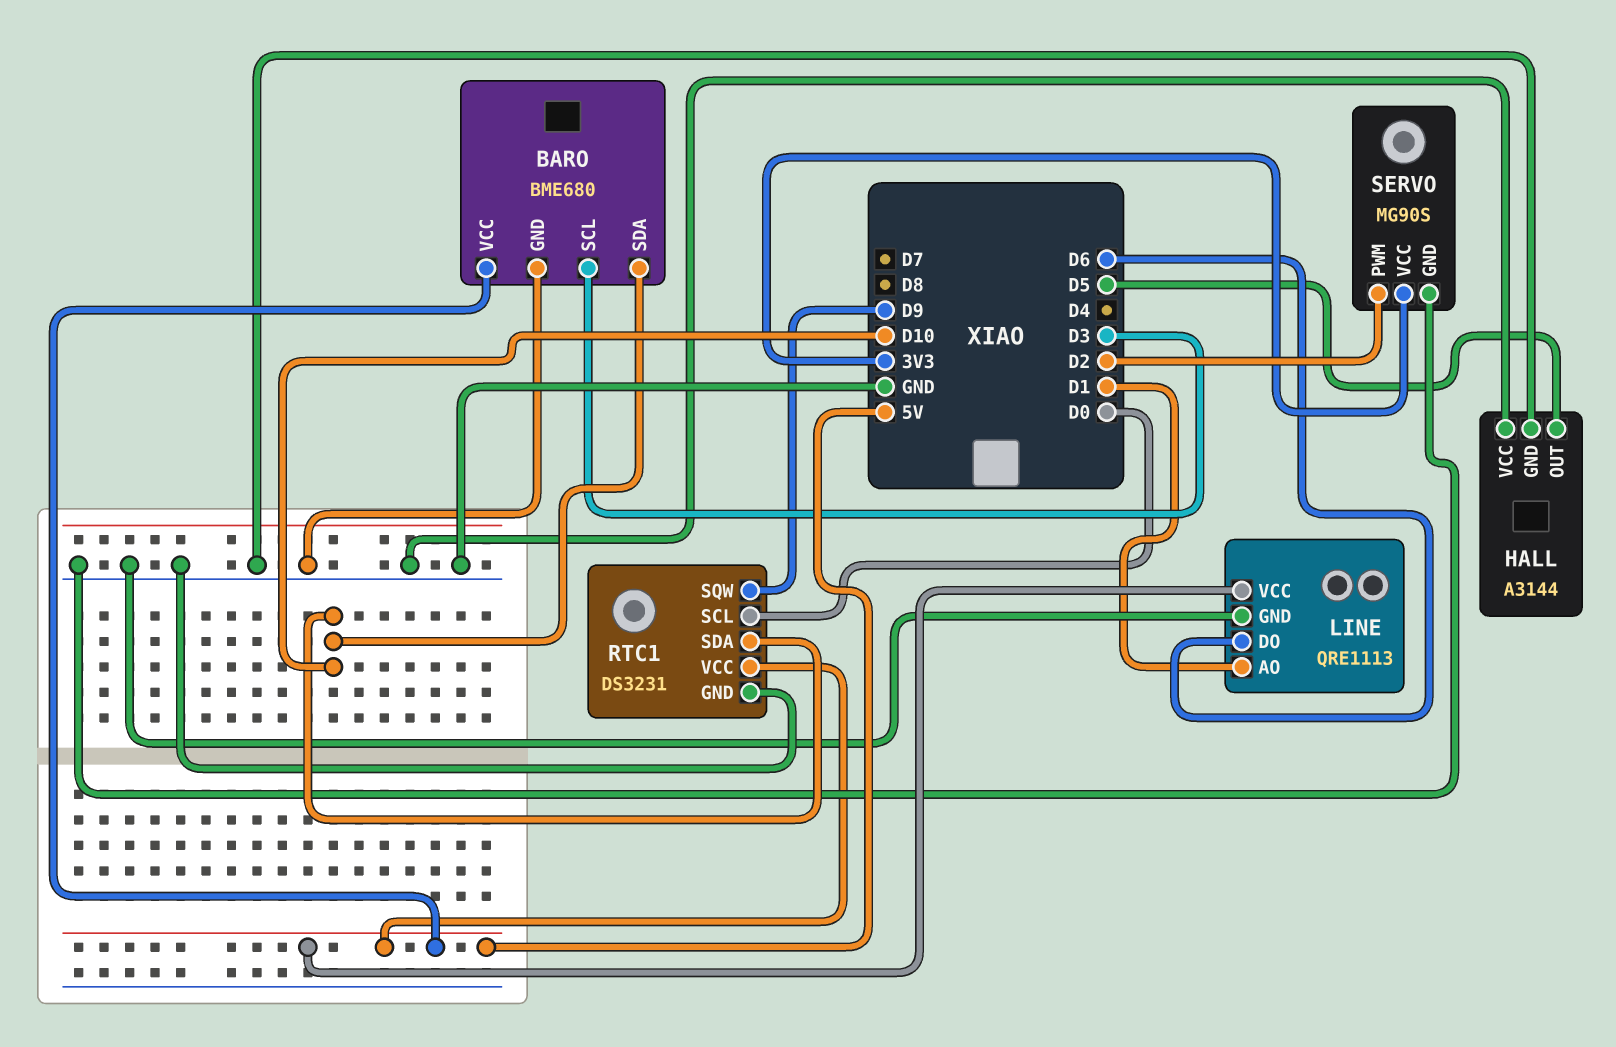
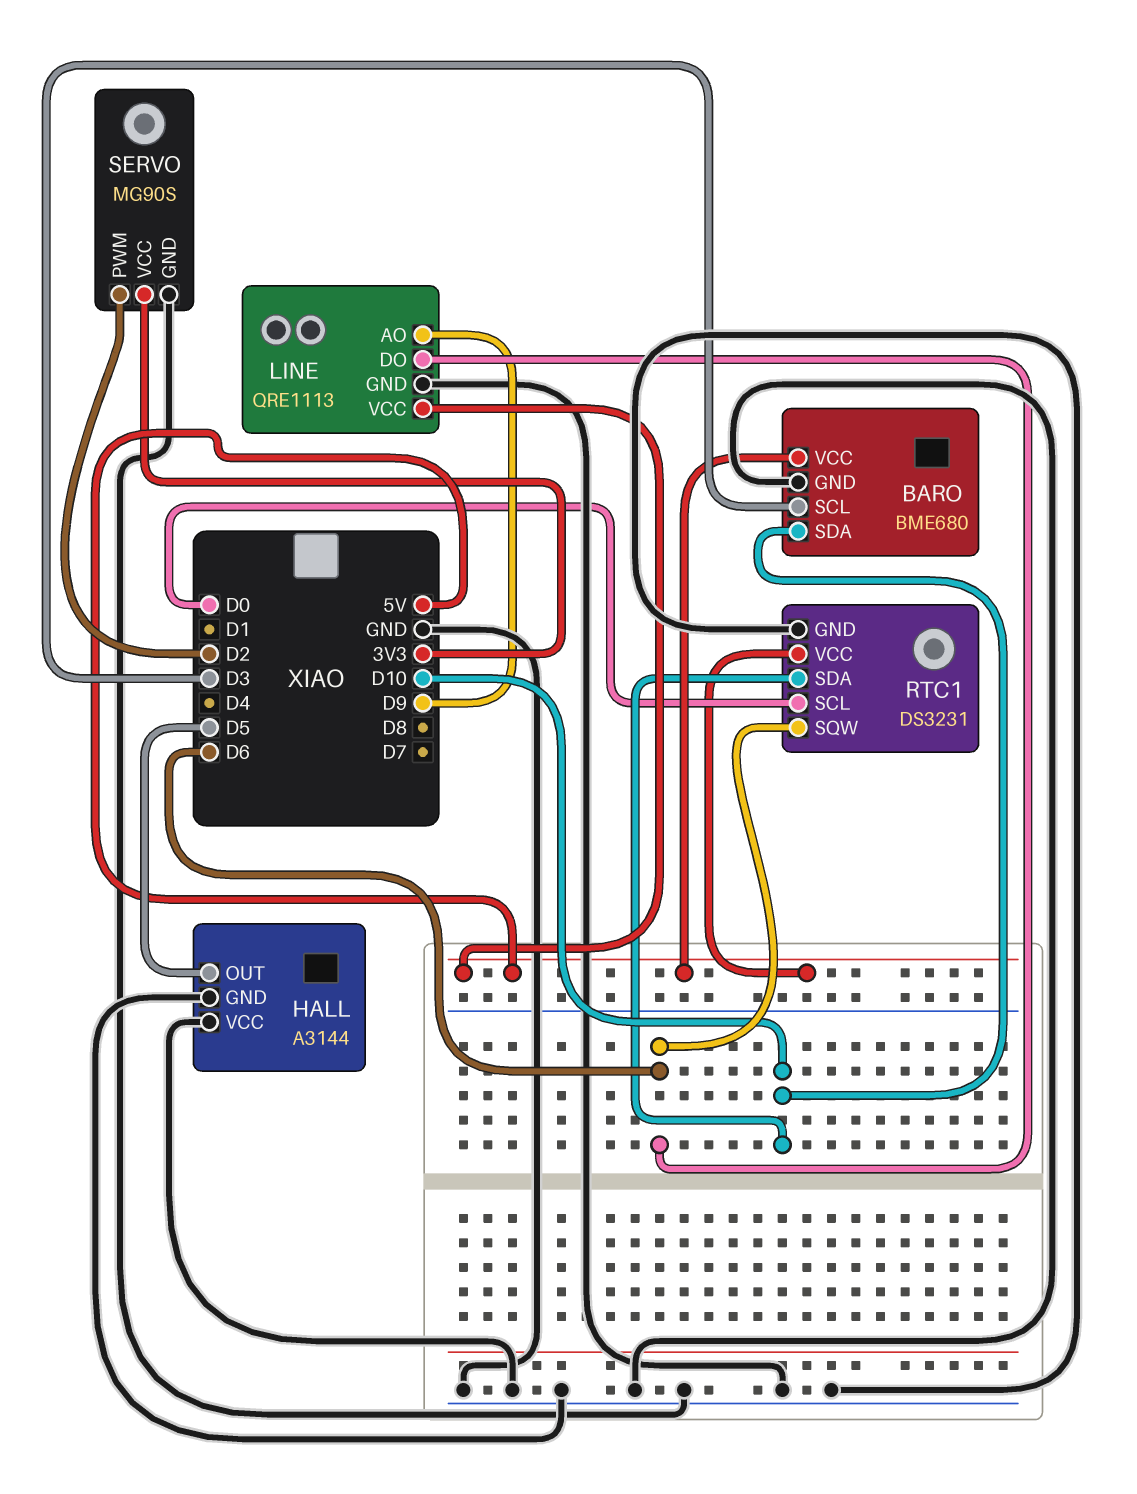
LINE pin AO: D1 -> D9
RTC1 pin SQW: D9 -> D6

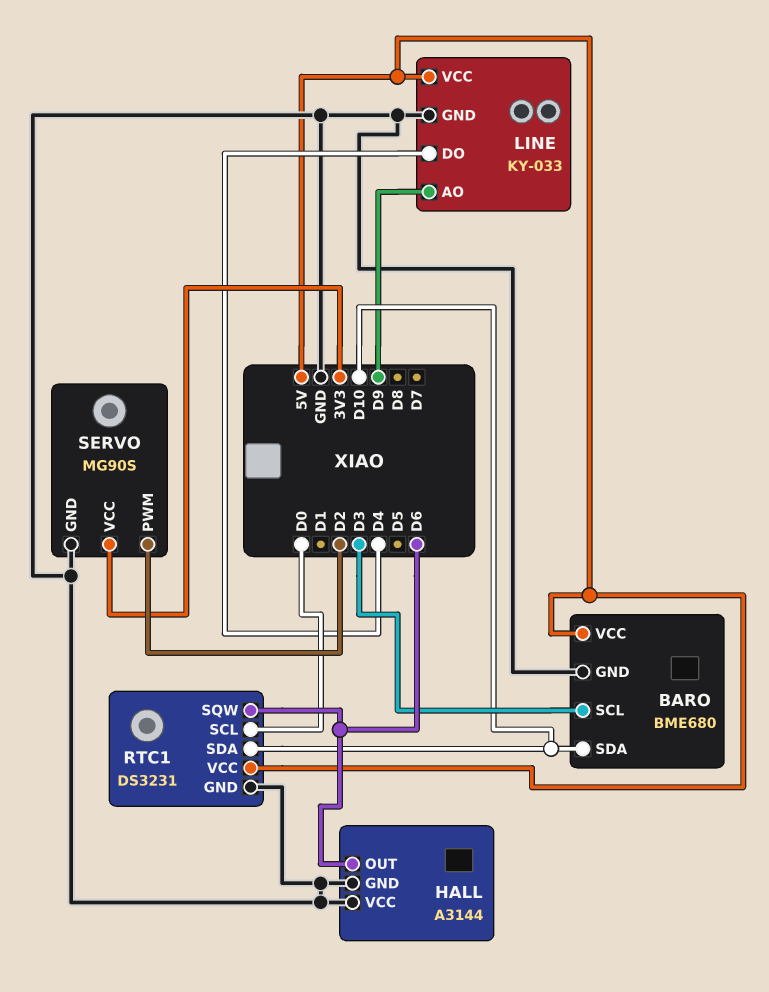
HALL pin OUT: D5 -> D6
LINE: QRE1113 -> KY-033
LINE pin DO: D6 -> D4

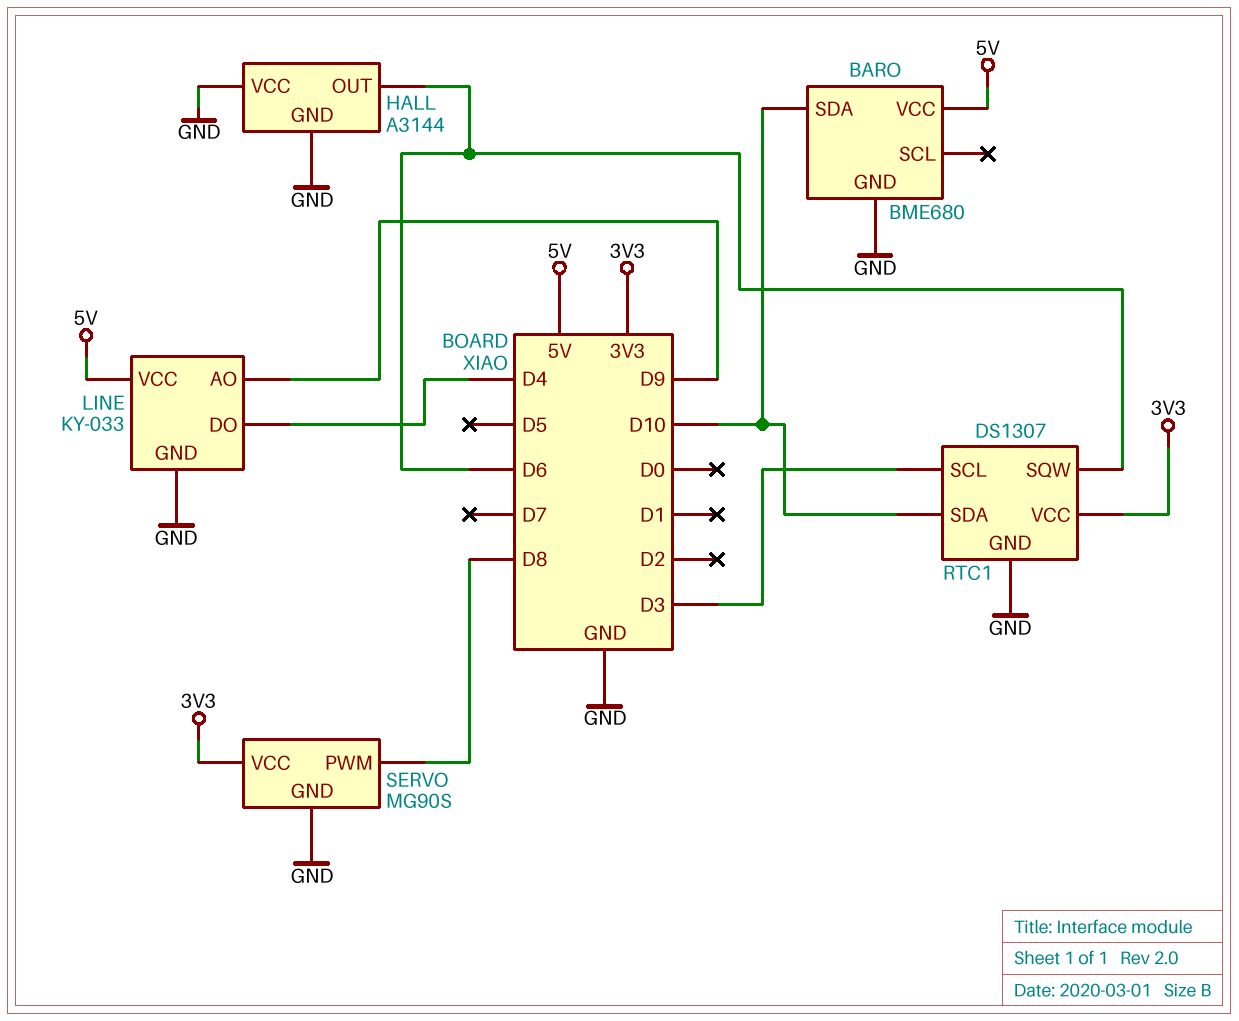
BARO pin SCL: D3 -> none
RTC1: DS3231 -> DS1307
RTC1 pin SCL: D0 -> D3
RTC1 pin VCC: 5V -> 3V3
SERVO pin PWM: D2 -> D8

